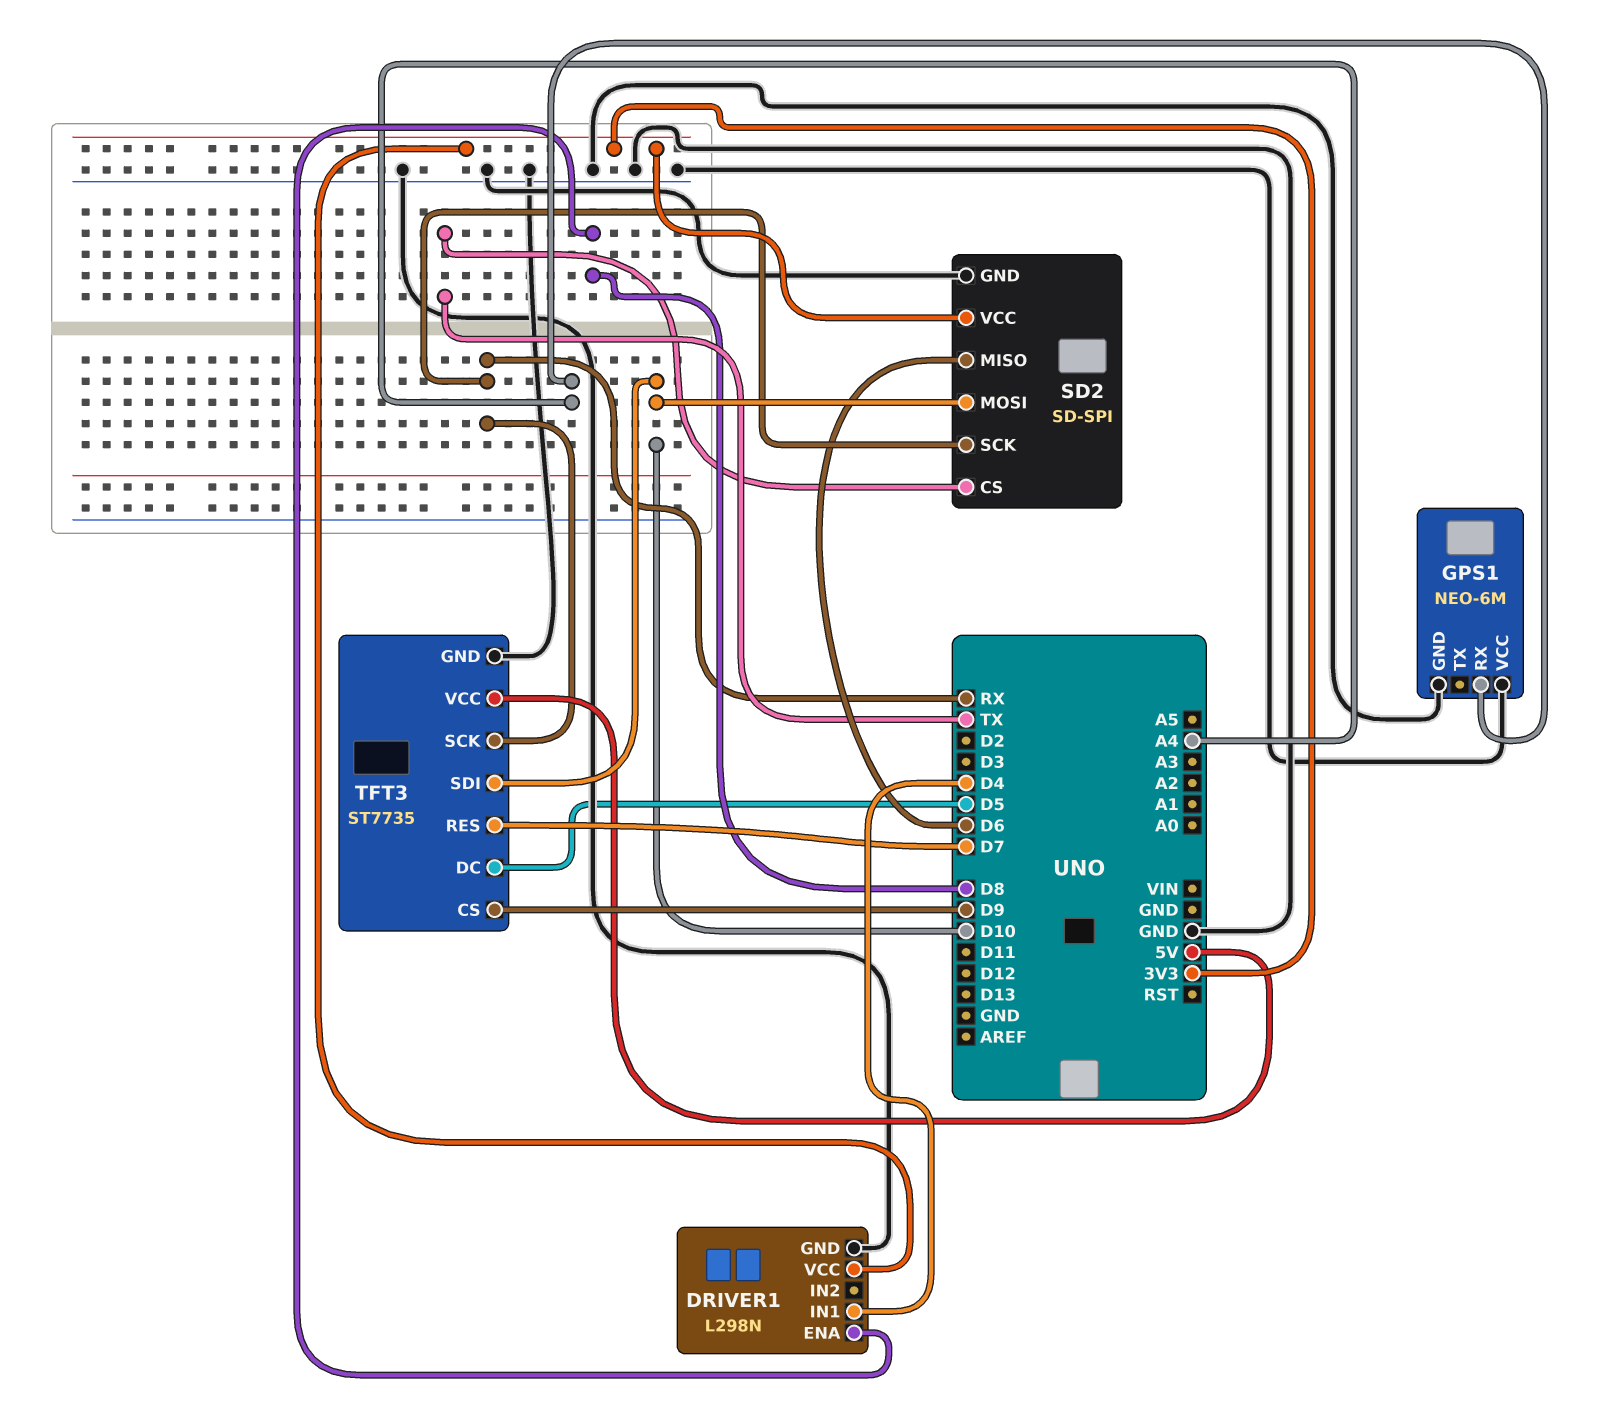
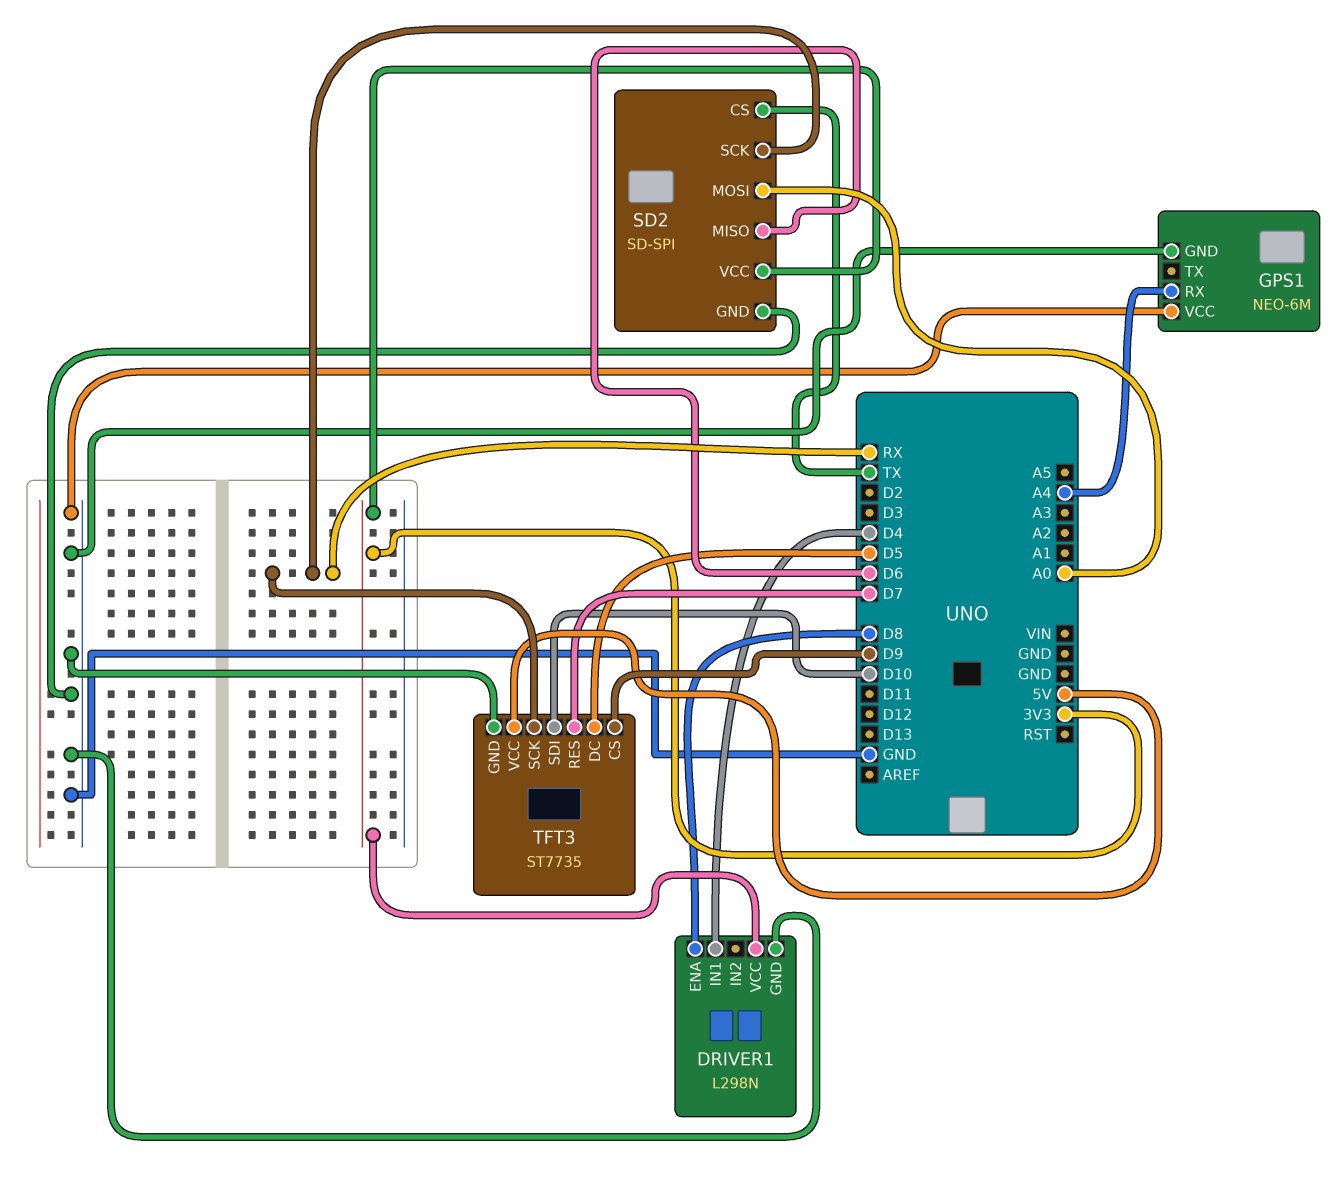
SD2 pin MOSI: D10 -> A0

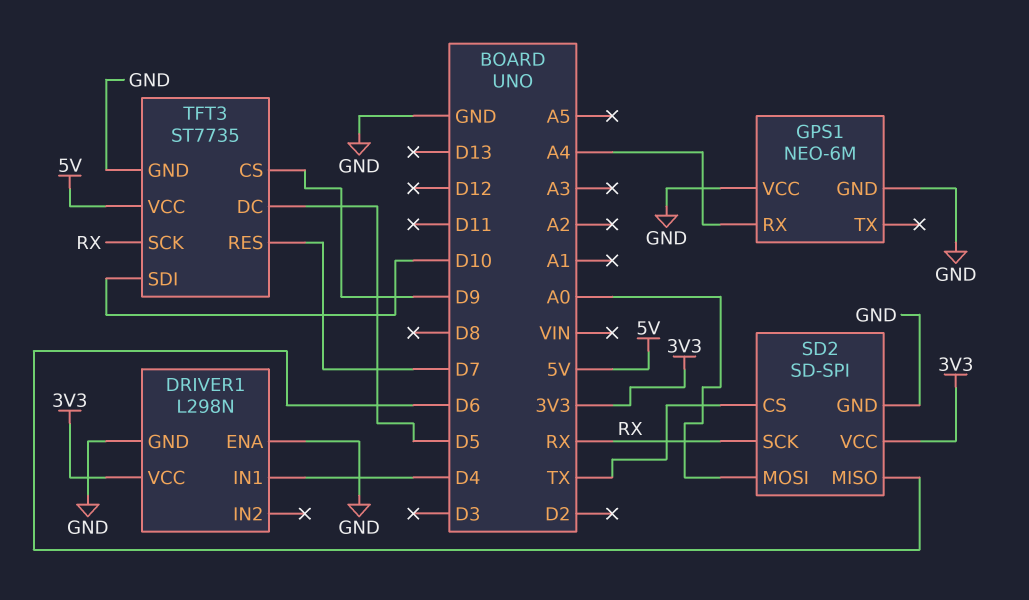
DRIVER1 pin ENA: D8 -> GND

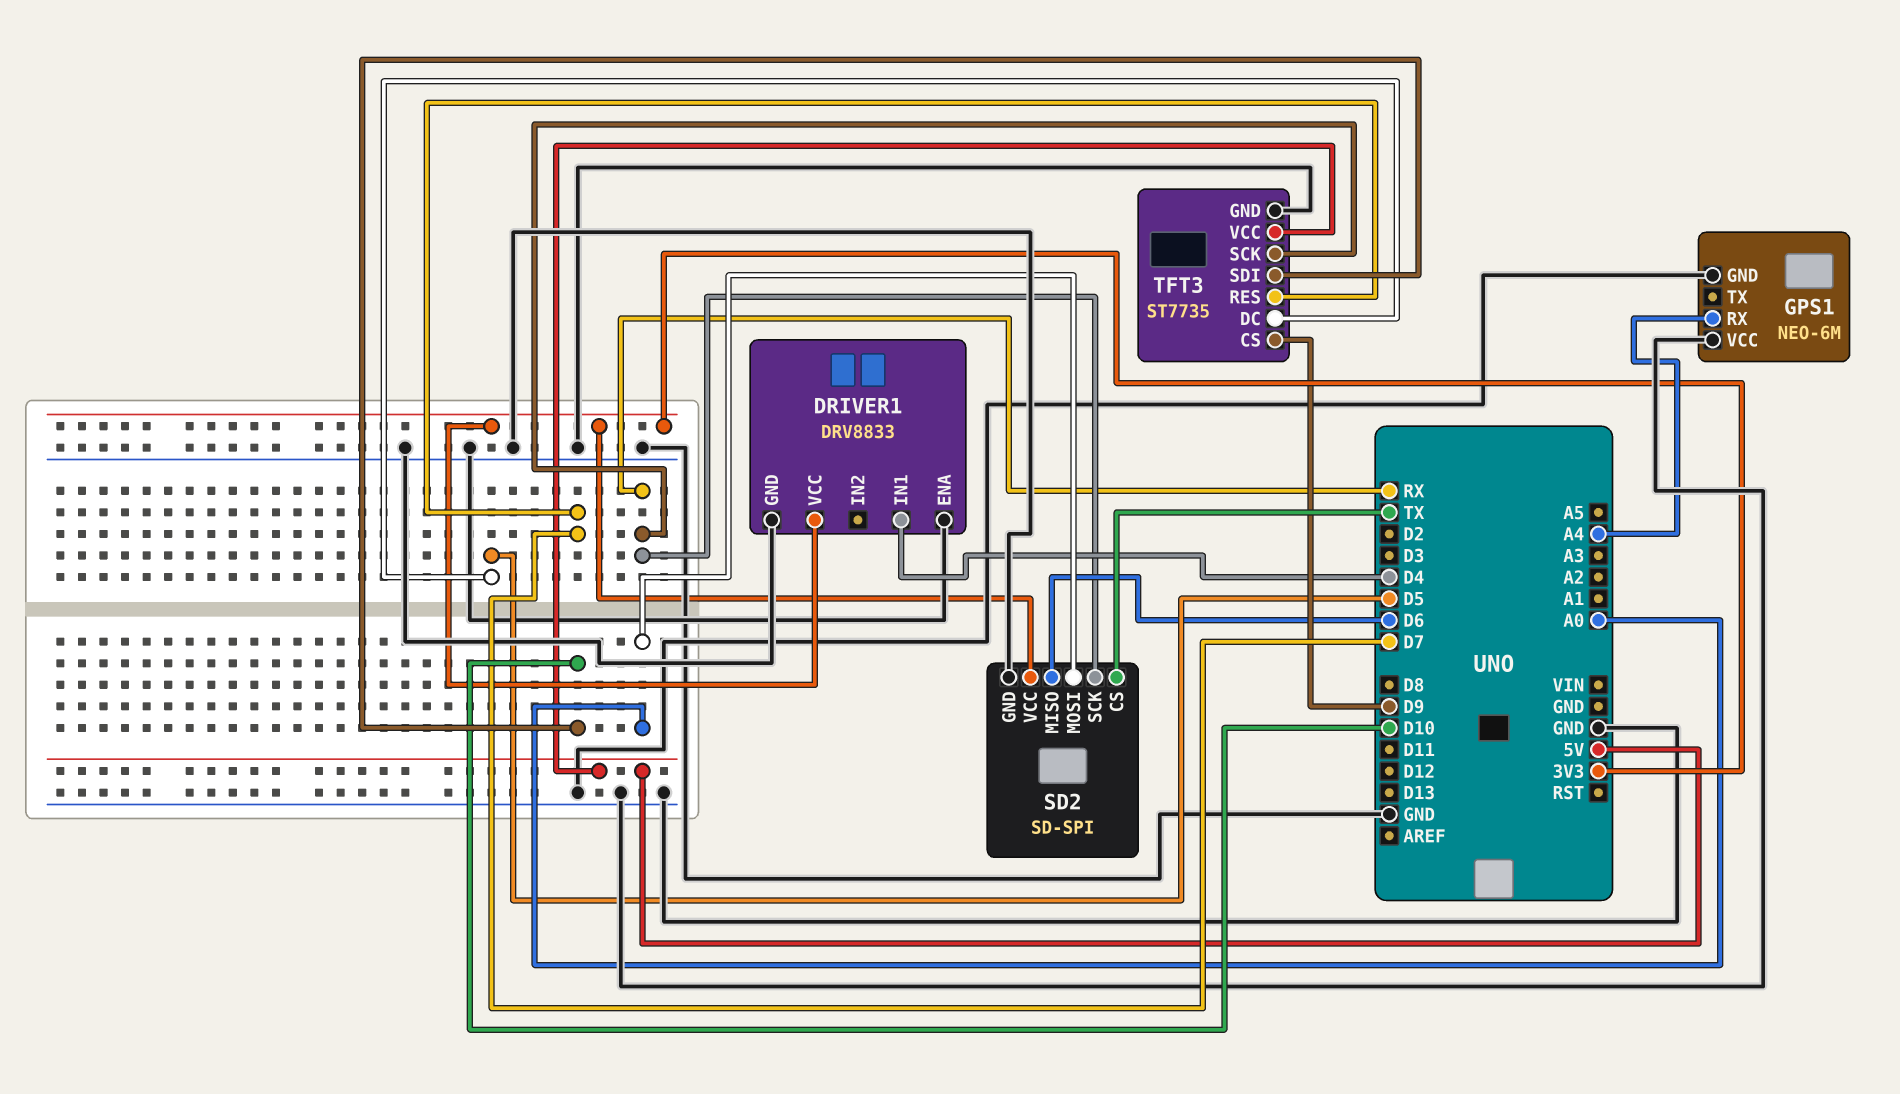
DRIVER1: L298N -> DRV8833

